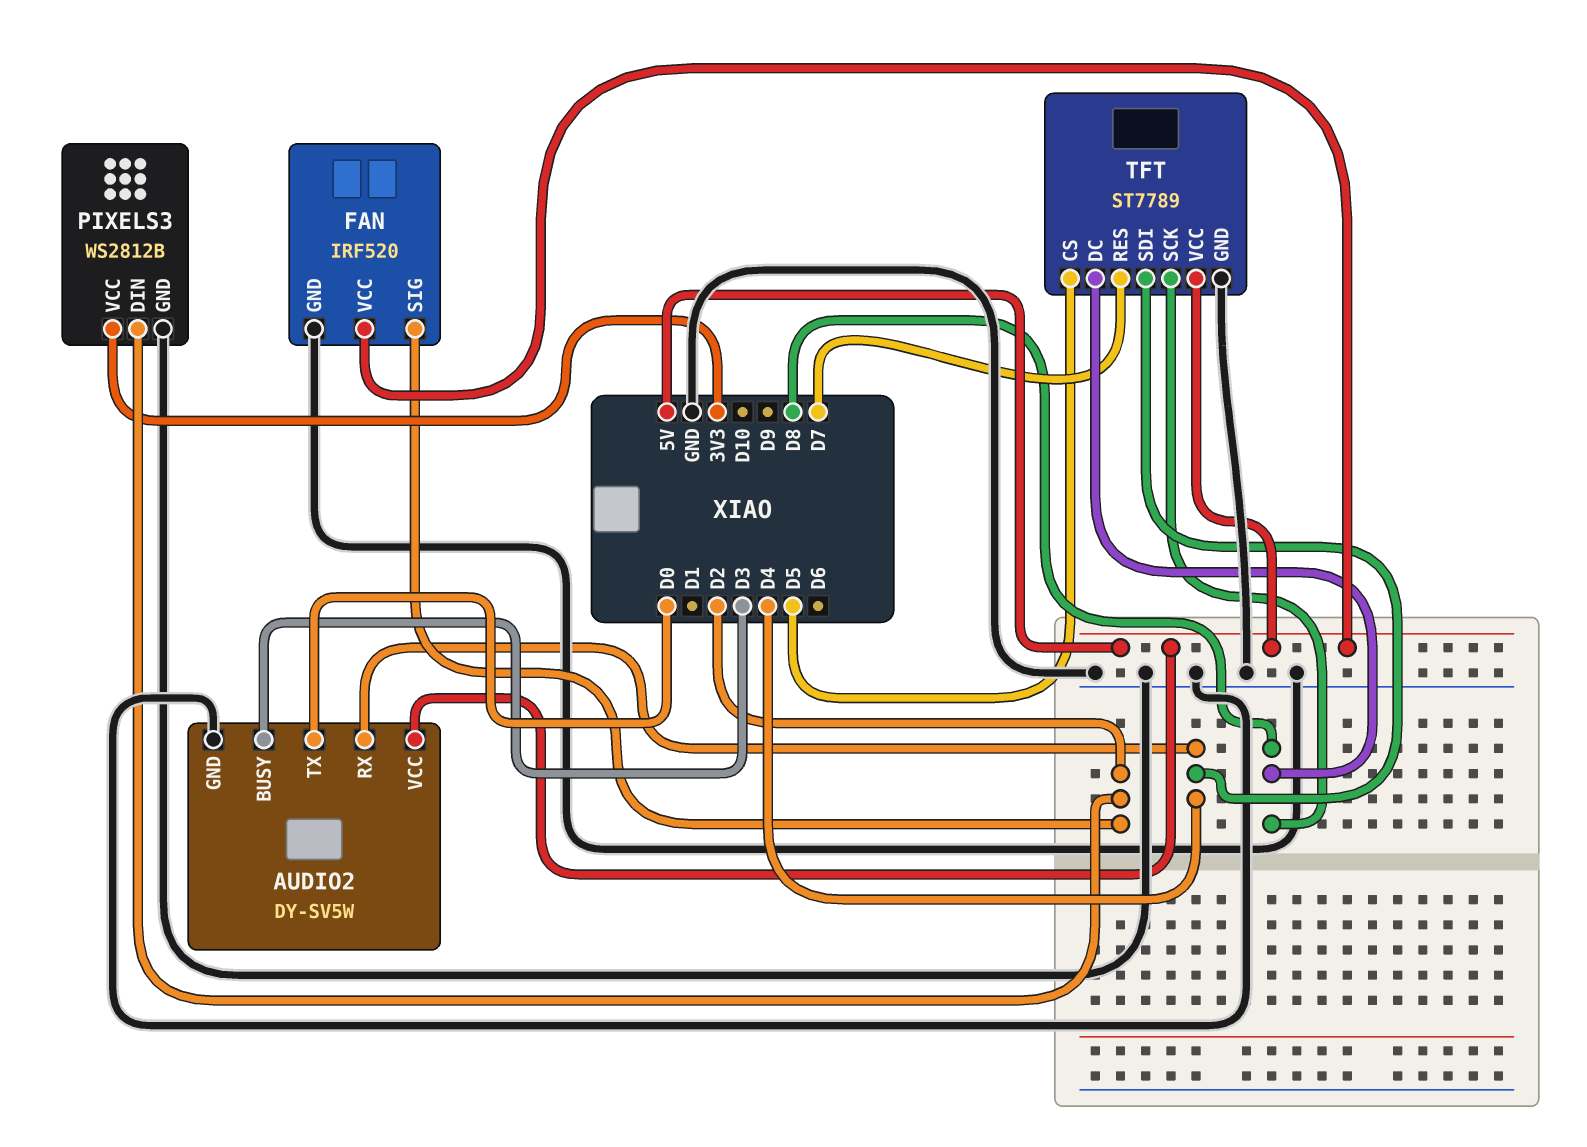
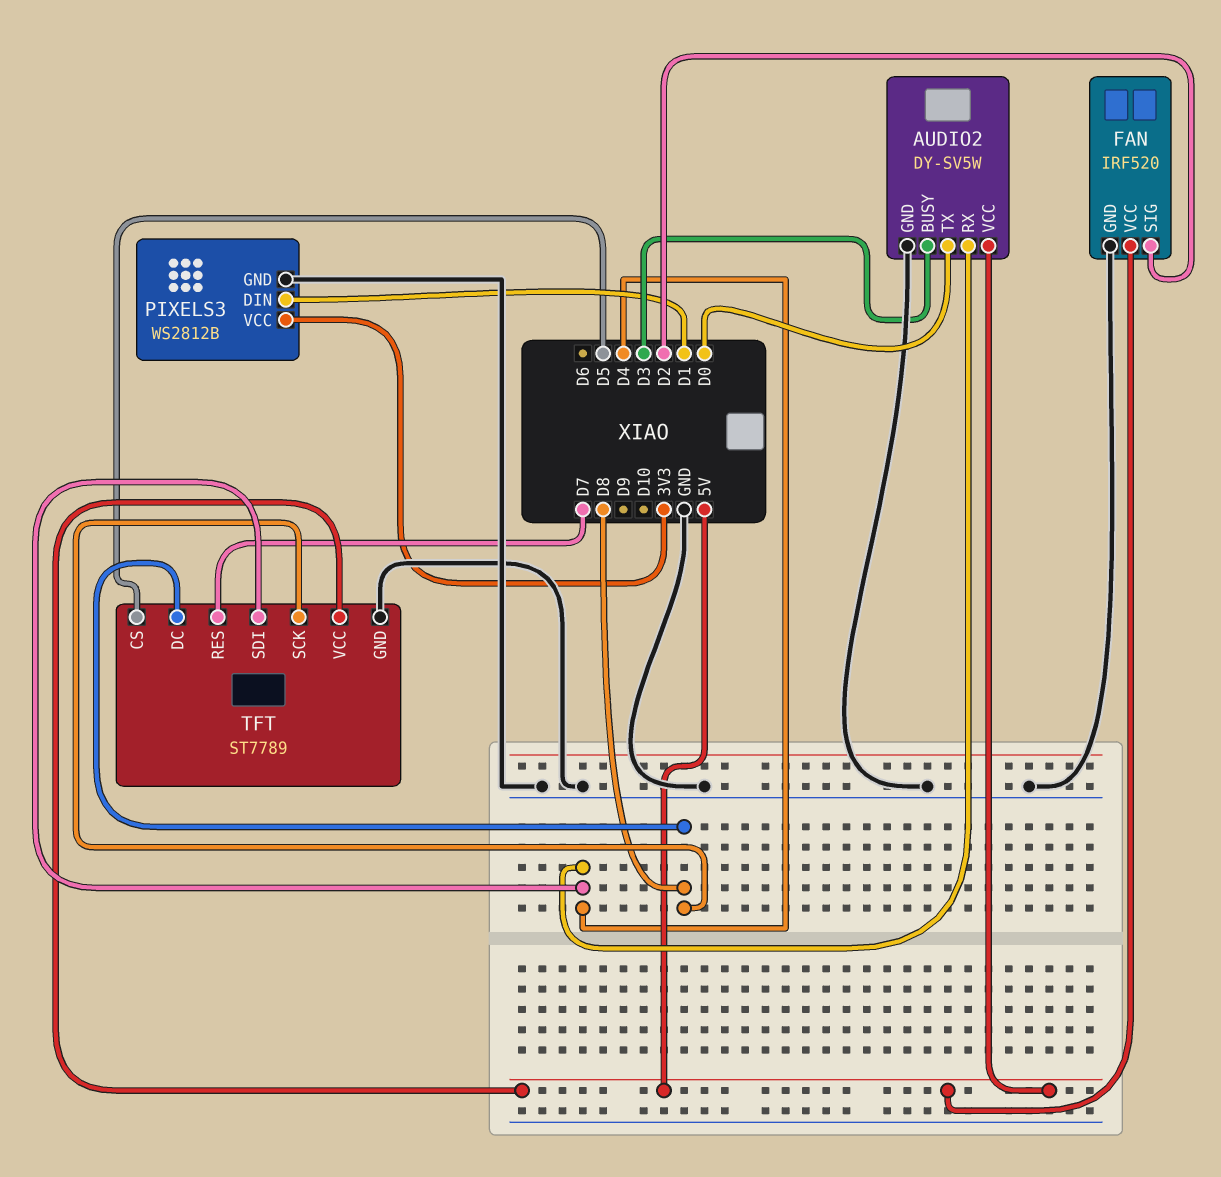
PIXELS3 pin DIN: D2 -> D1

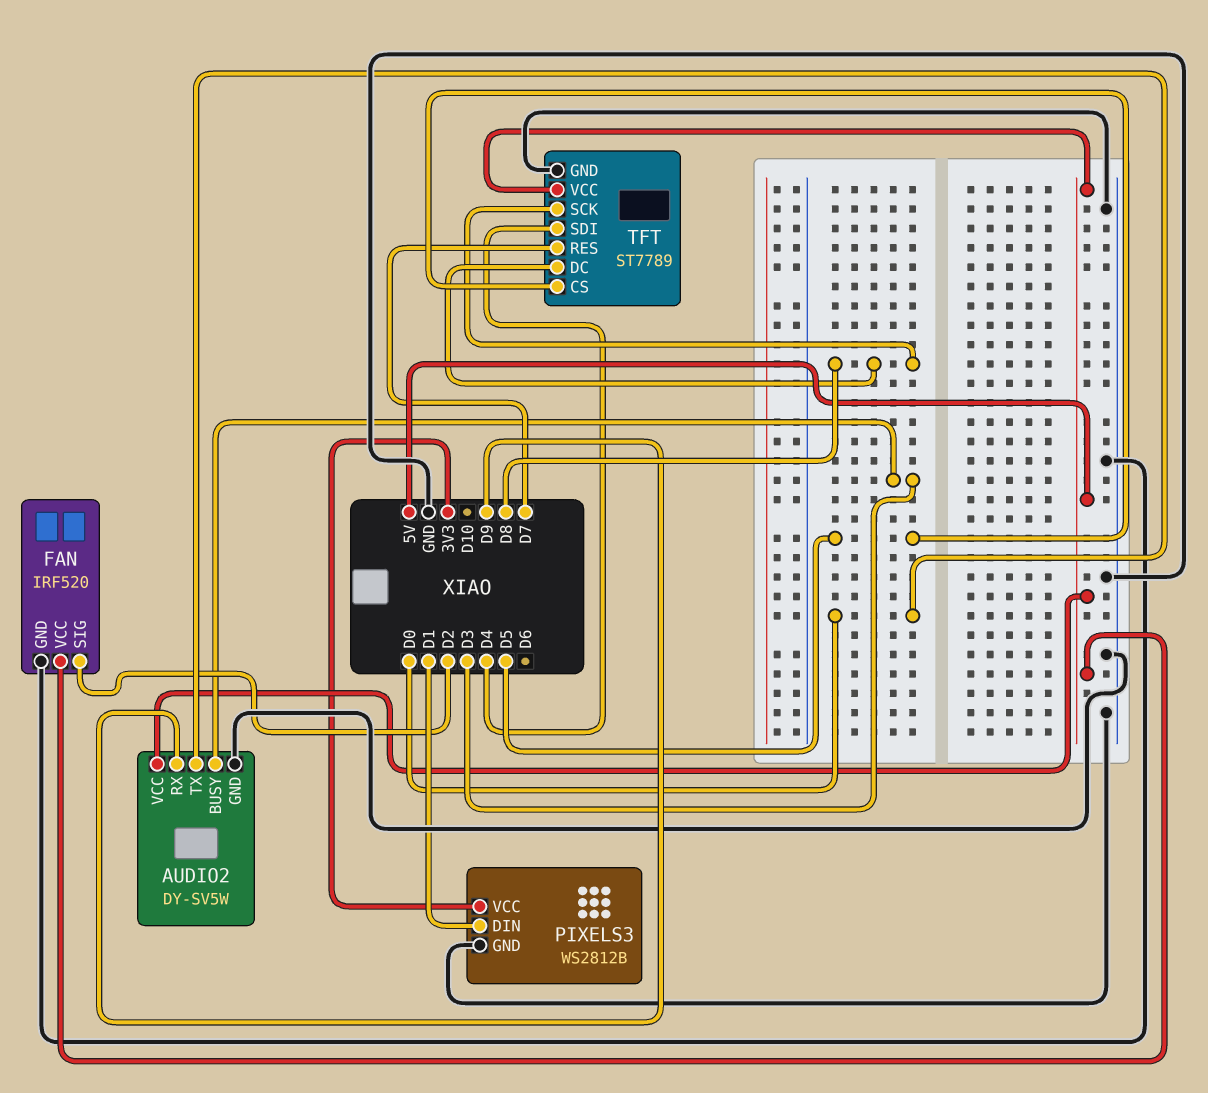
AUDIO2 pin RX: D4 -> D9

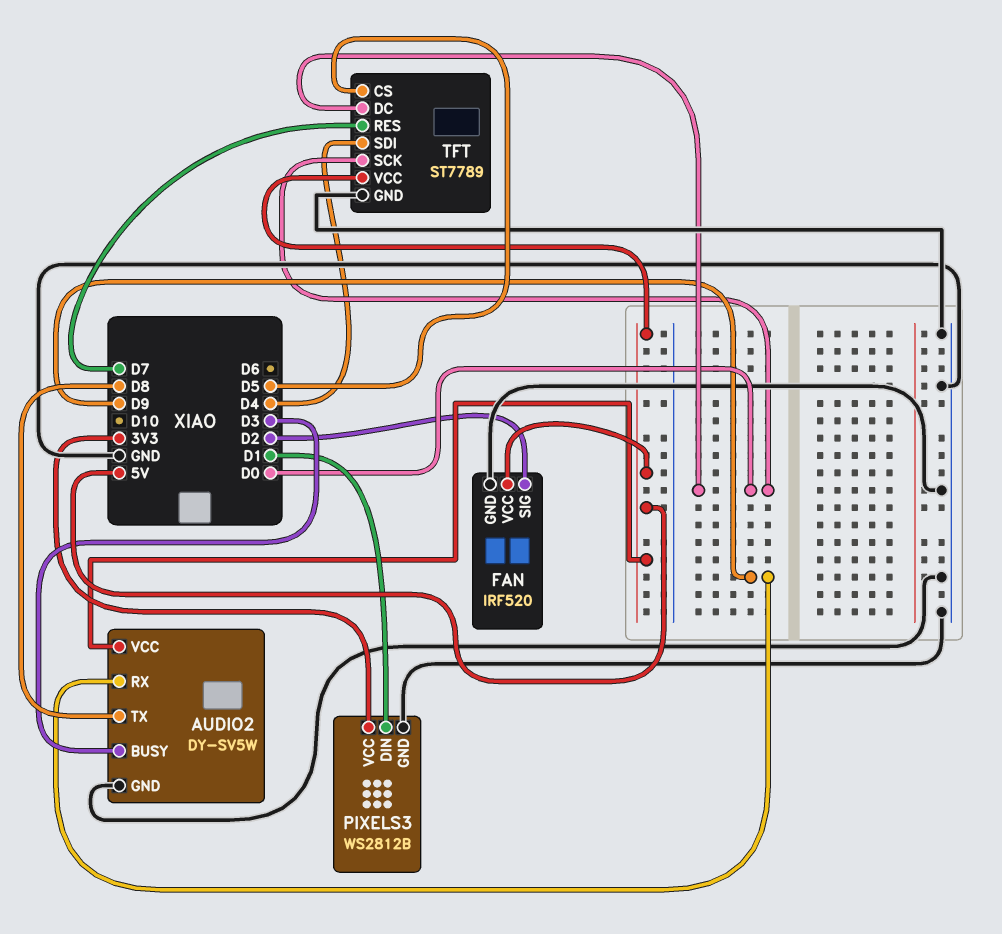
AUDIO2 pin TX: D0 -> D8
TFT pin DC: D8 -> D0
TFT pin SCK: D8 -> D0

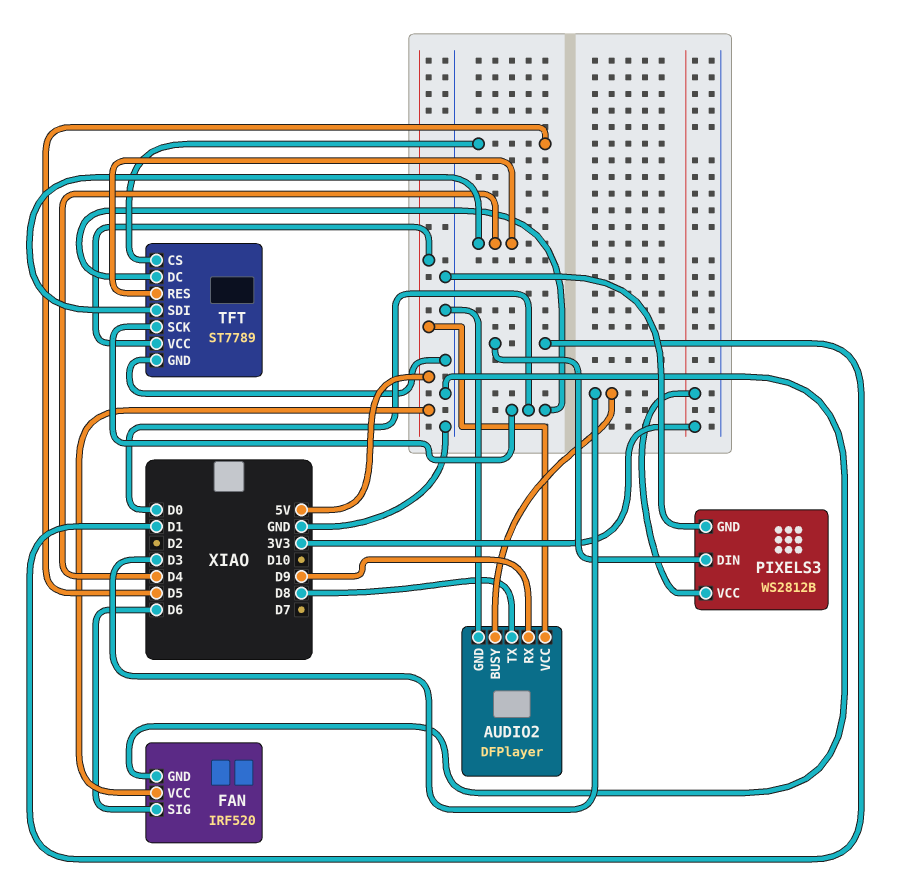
AUDIO2: DY-SV5W -> DFPlayer
FAN pin SIG: D2 -> D6
TFT pin RES: D7 -> D4

